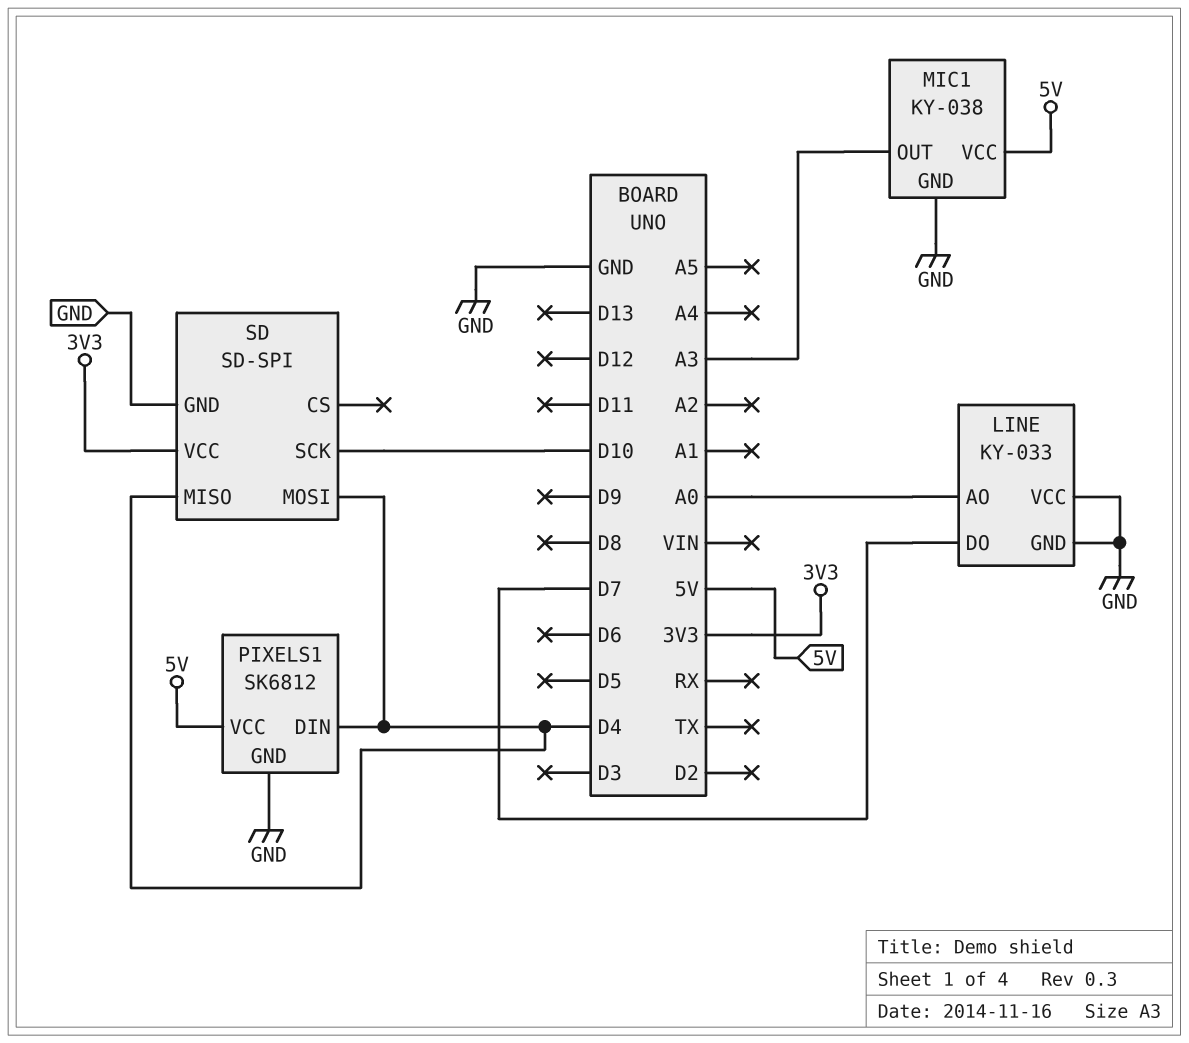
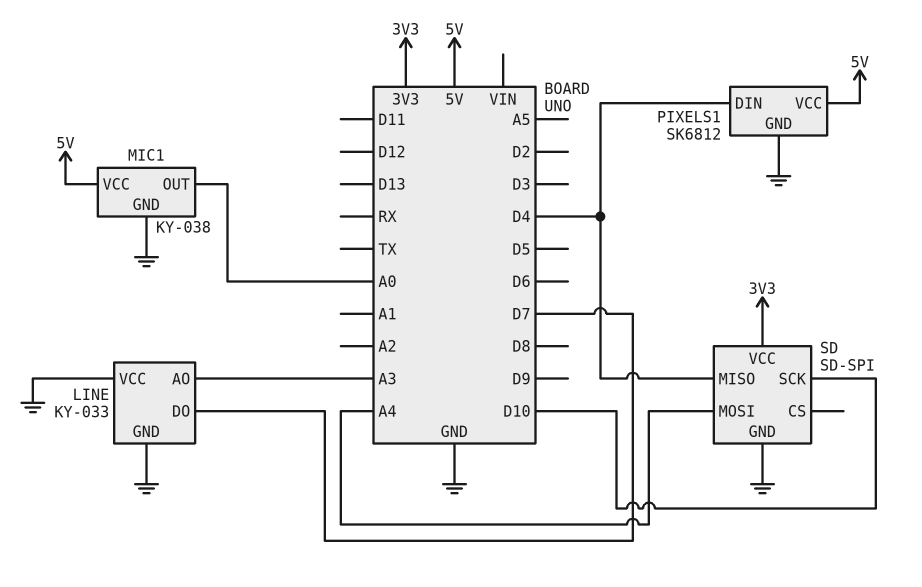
LINE pin AO: A0 -> A3
MIC1 pin OUT: A3 -> A0
SD pin MOSI: D4 -> A4

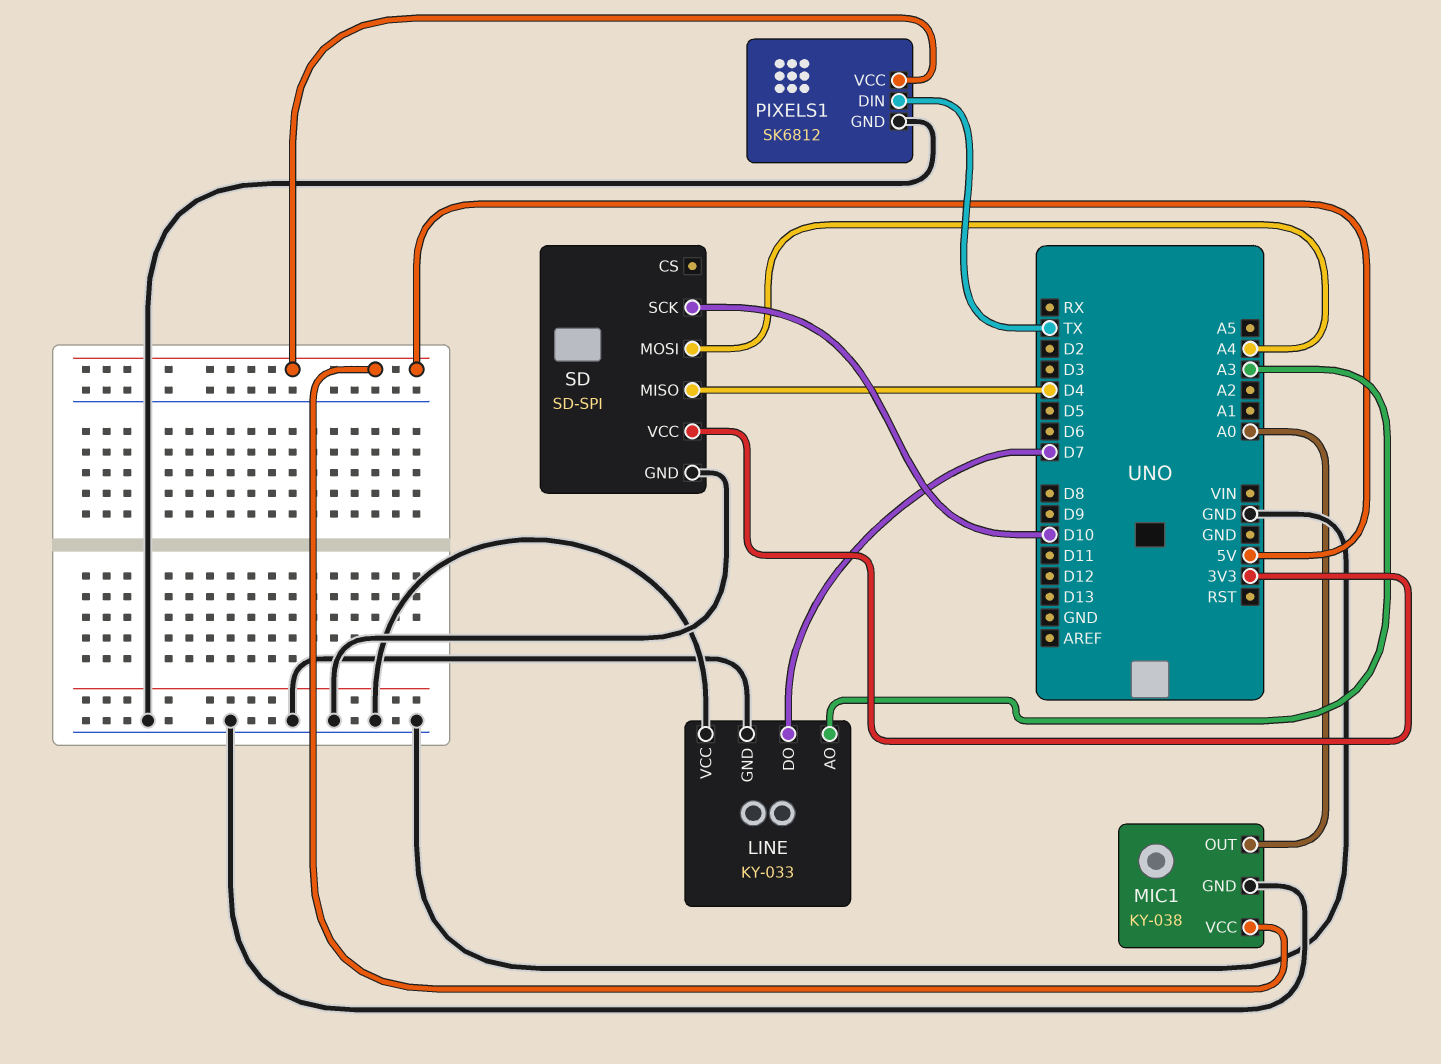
PIXELS1 pin DIN: D4 -> TX

